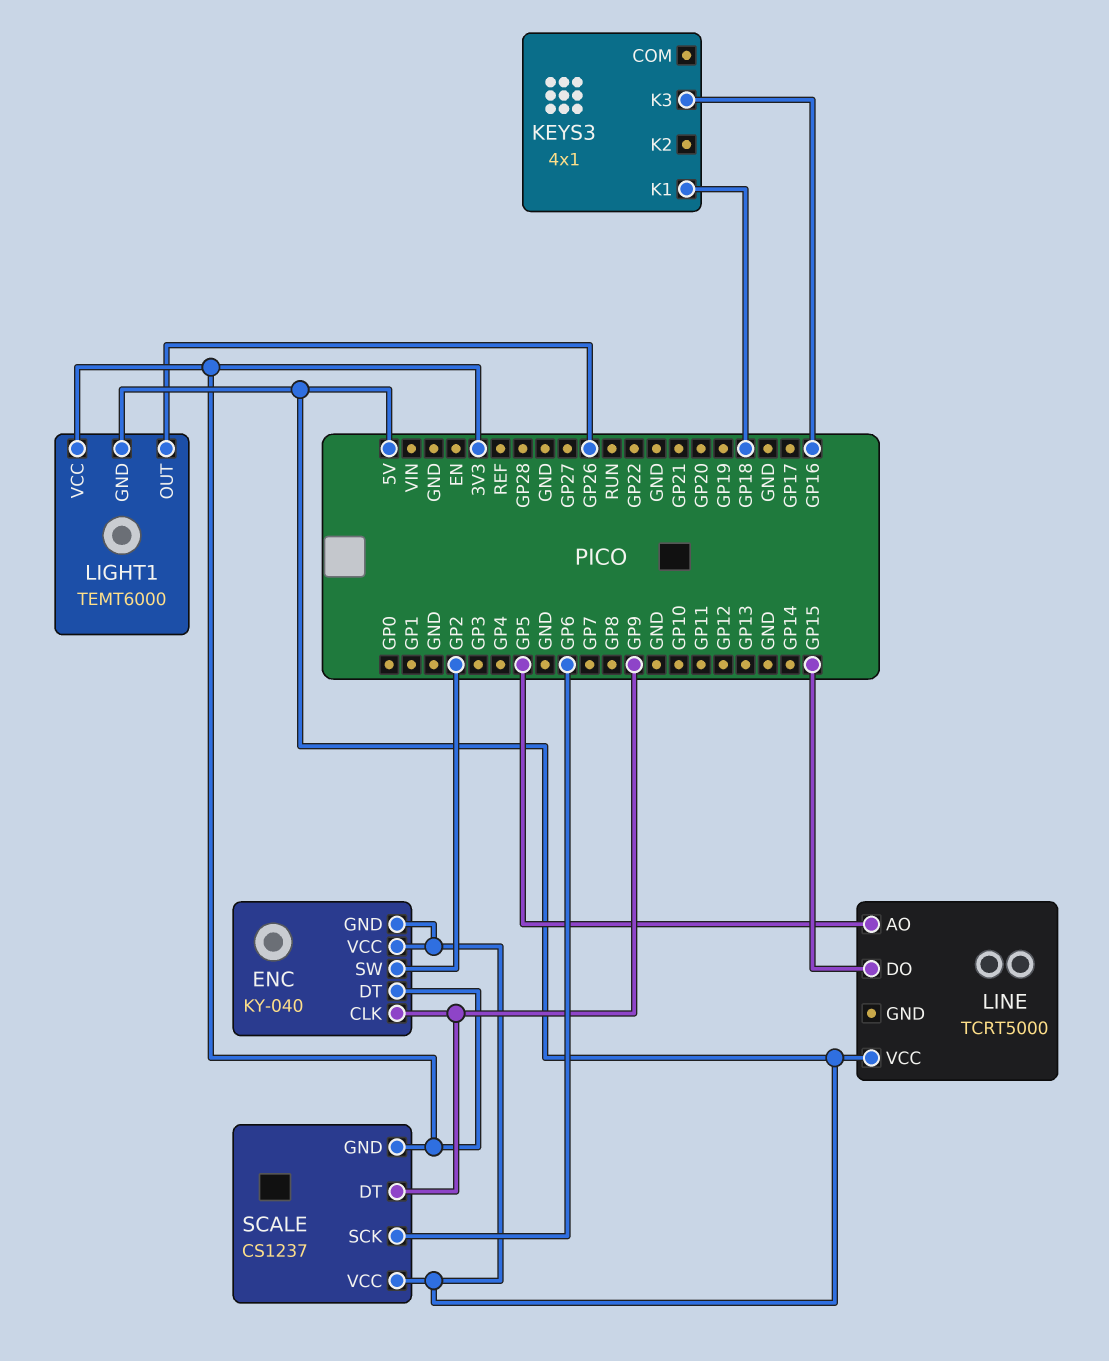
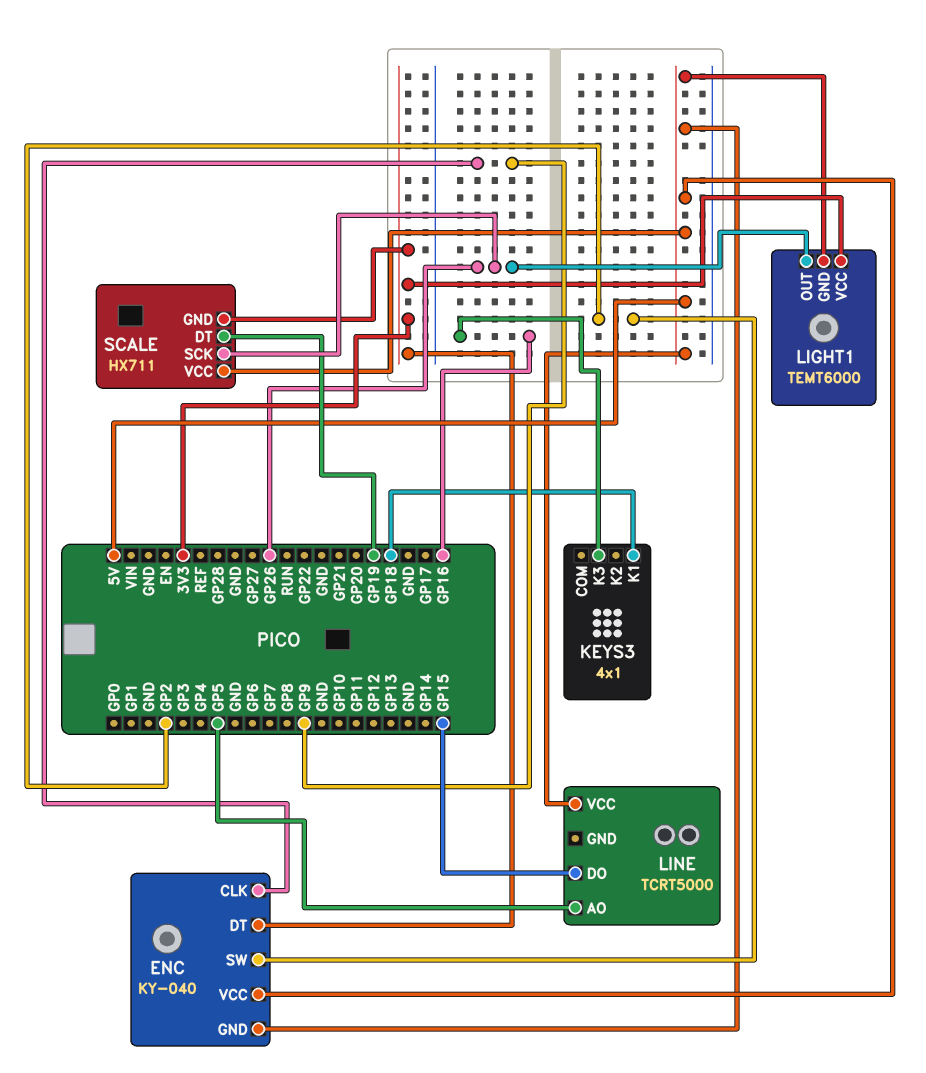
SCALE: CS1237 -> HX711
SCALE pin DT: GP9 -> GP19
SCALE pin SCK: GP6 -> GP26

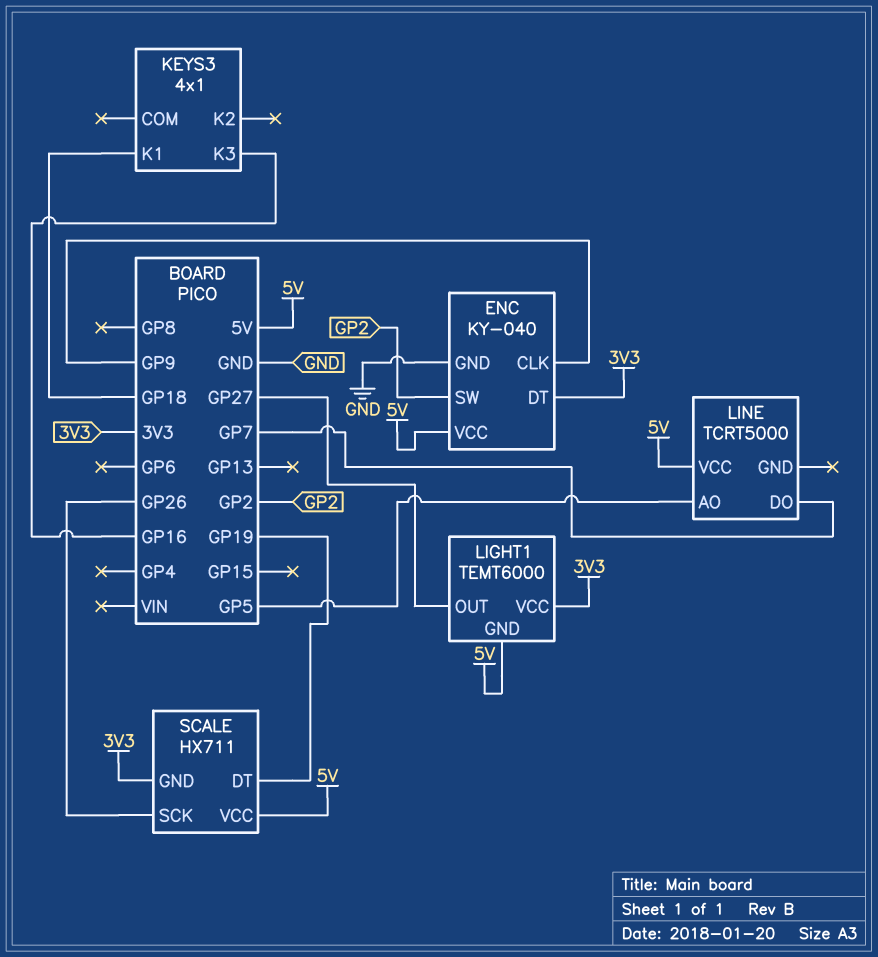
ENC pin GND: 5V -> GND
LIGHT1 pin OUT: GP26 -> GP27
LINE pin DO: GP15 -> GP7

